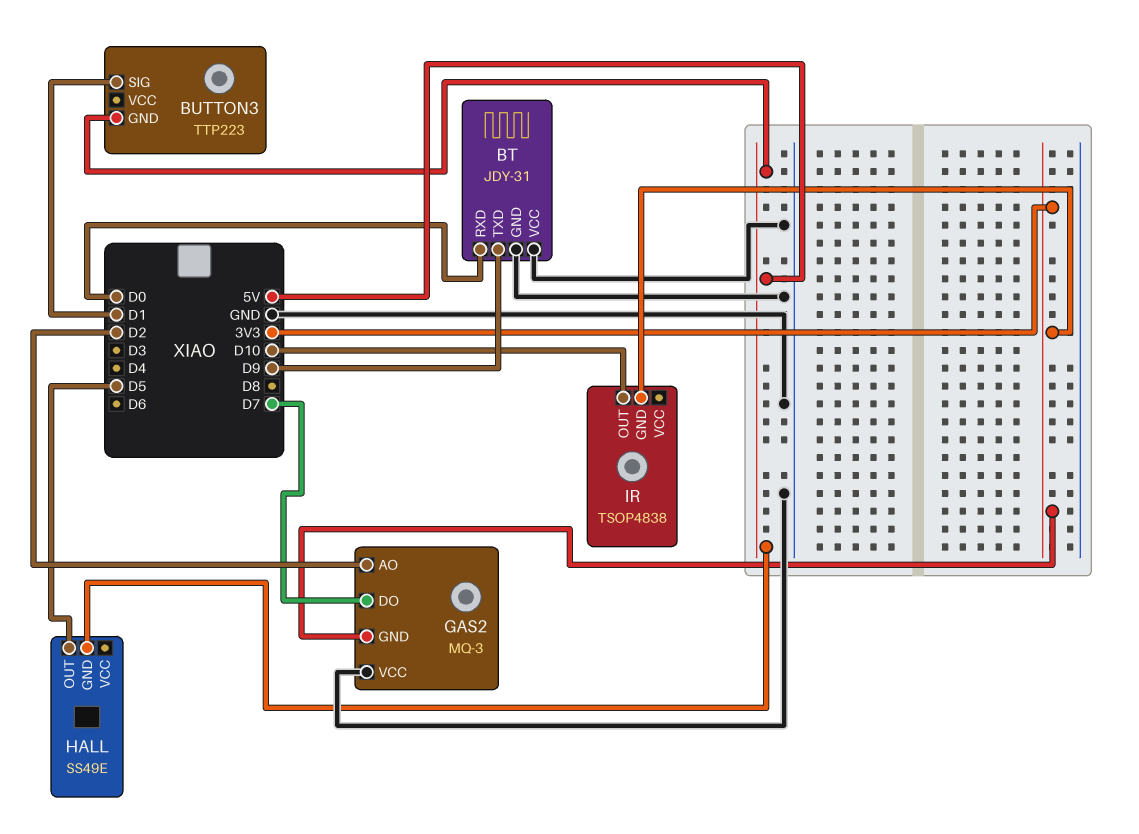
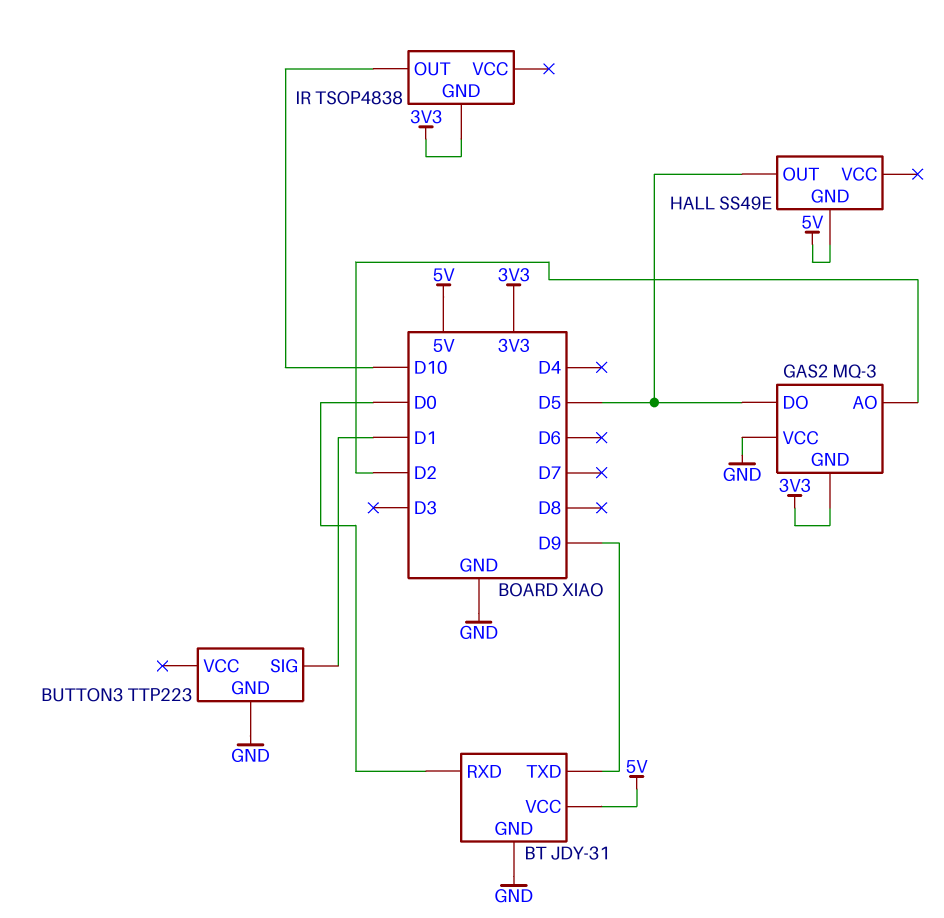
BT pin VCC: GND -> 5V
BUTTON3 pin GND: 5V -> GND
GAS2 pin DO: D7 -> D5

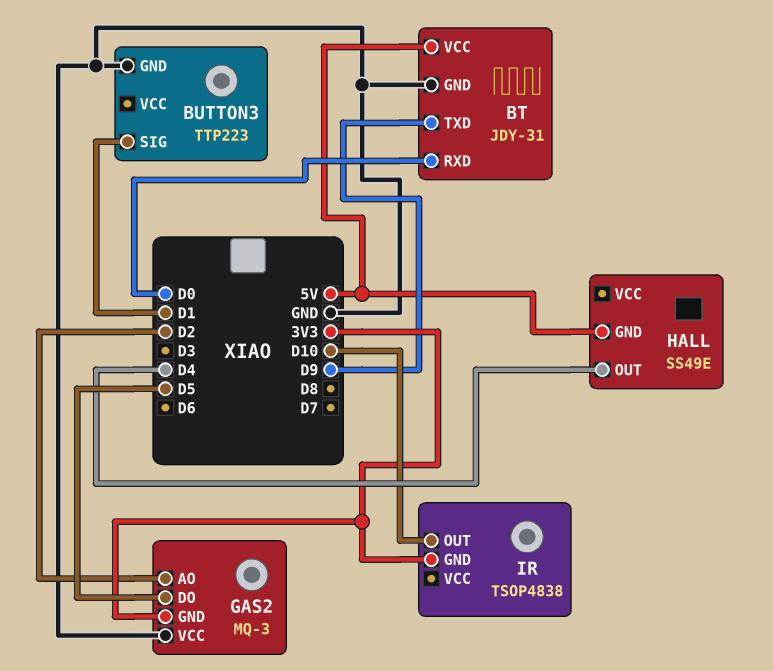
HALL pin OUT: D5 -> D4

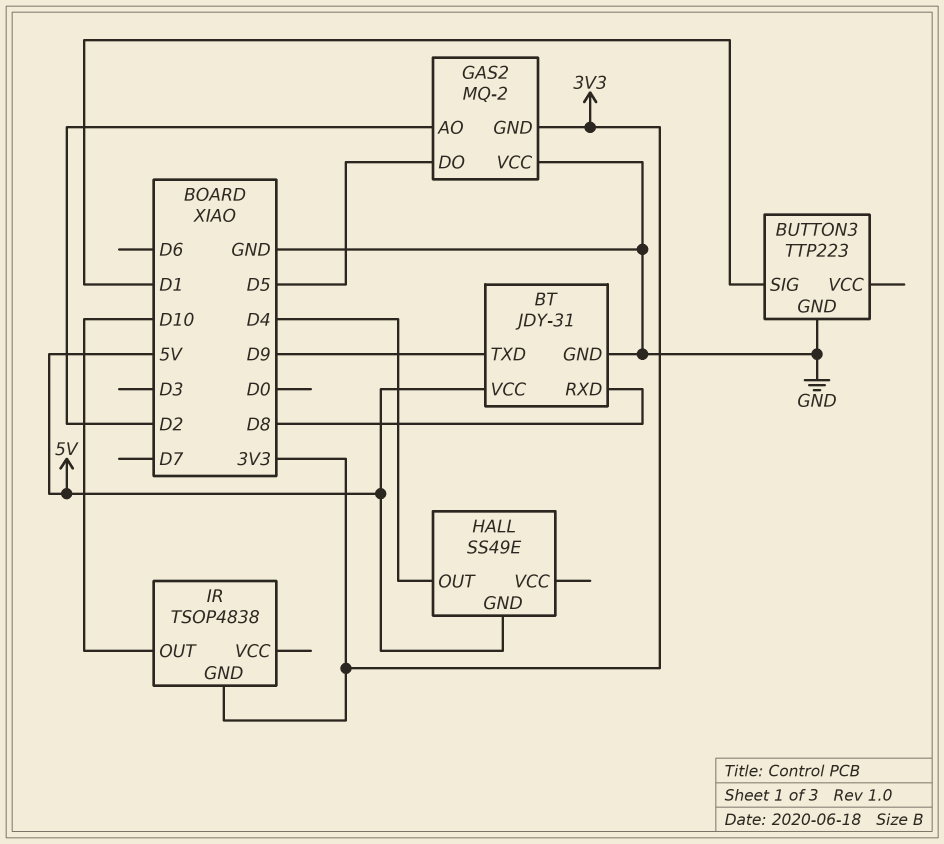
BT pin RXD: D0 -> D8
GAS2: MQ-3 -> MQ-2

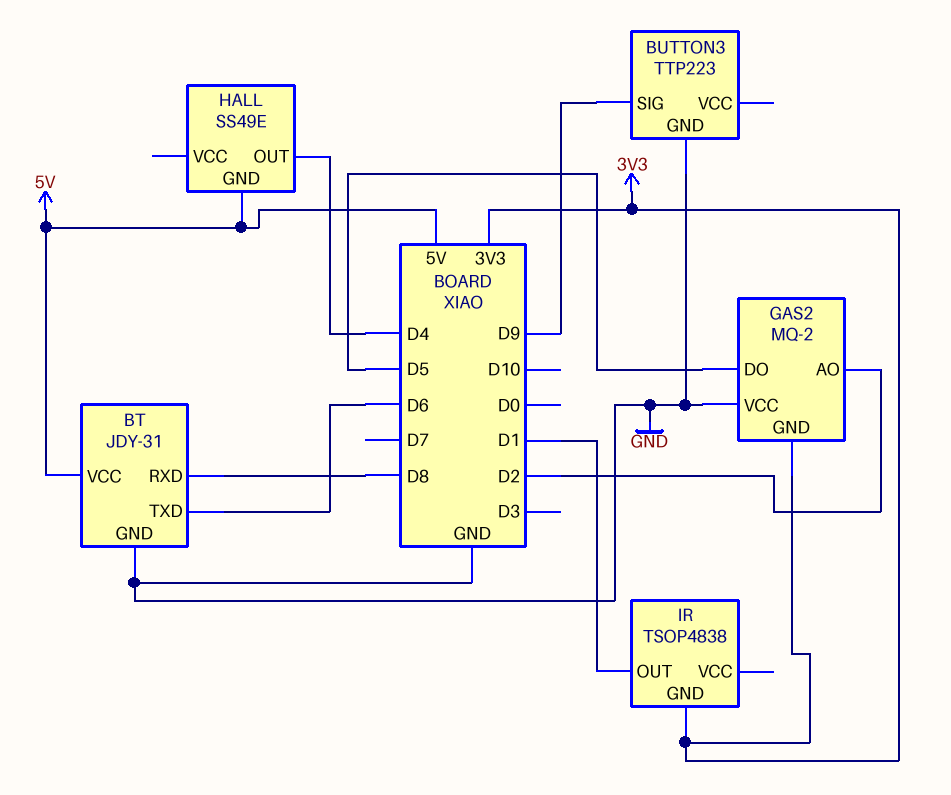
BT pin TXD: D9 -> D6
BUTTON3 pin SIG: D1 -> D9
IR pin OUT: D10 -> D1

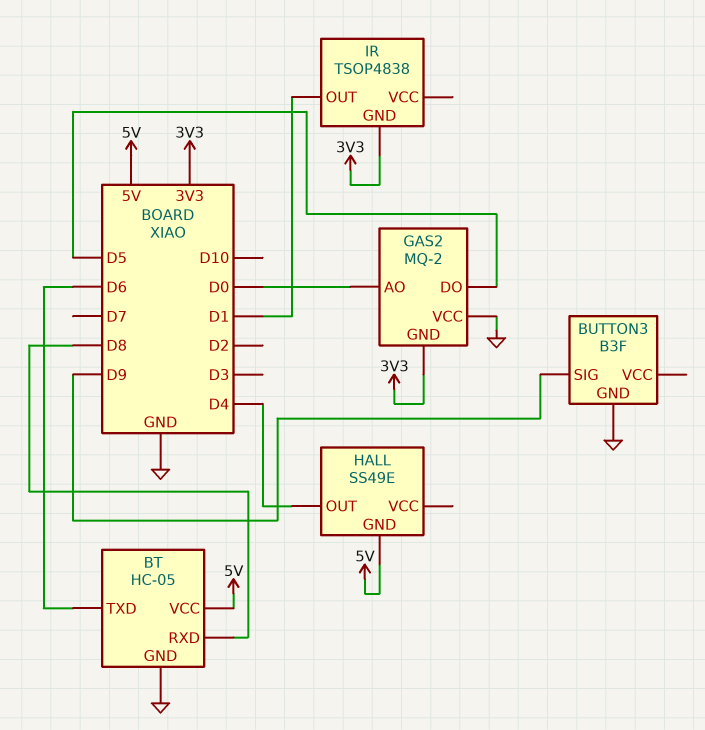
BT: JDY-31 -> HC-05
BUTTON3: TTP223 -> B3F
GAS2 pin AO: D2 -> D0

